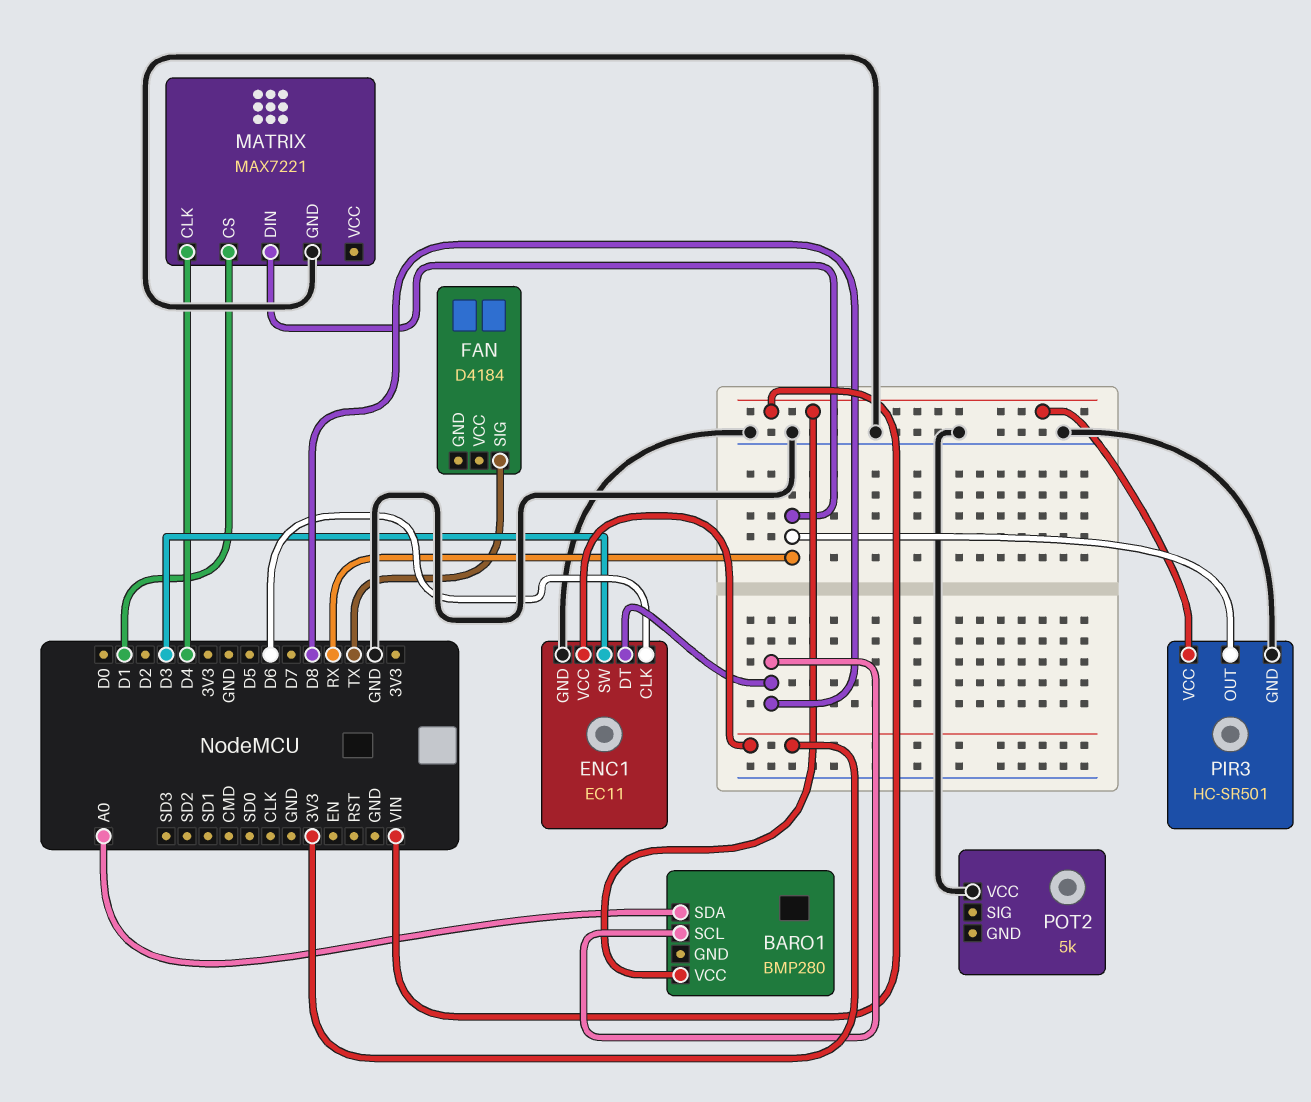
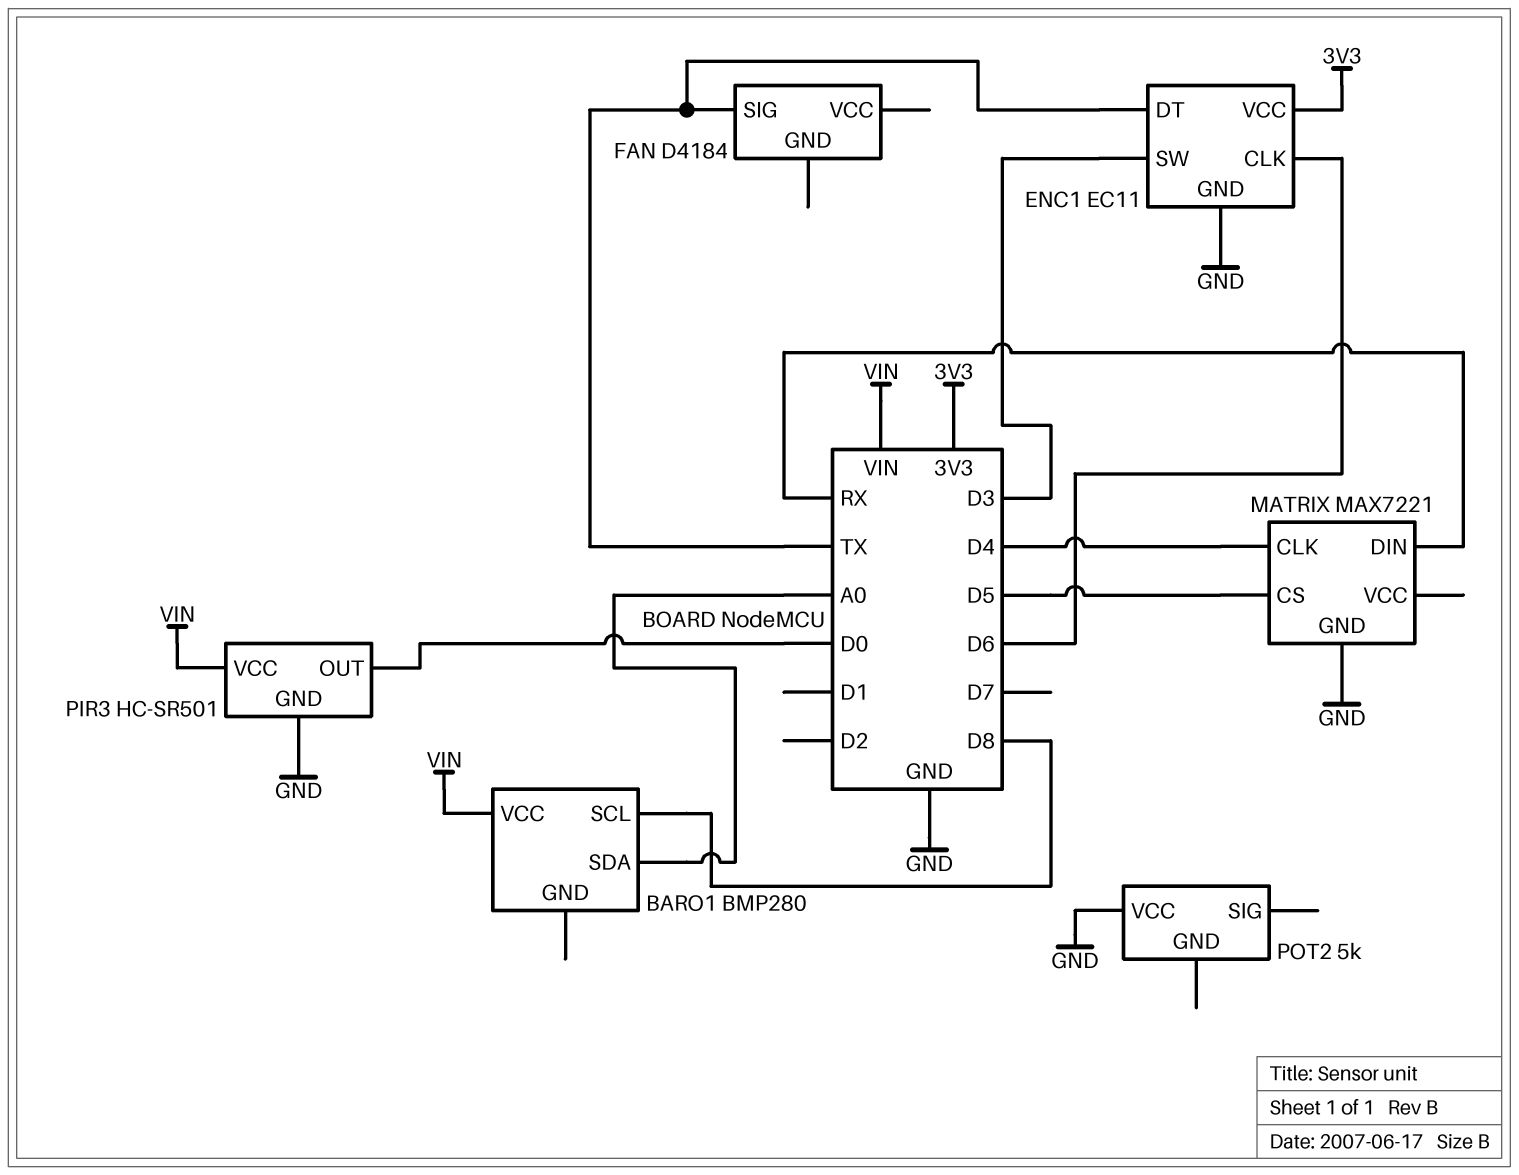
ENC1 pin DT: D8 -> TX
MATRIX pin CS: D1 -> D5
PIR3 pin OUT: RX -> D0

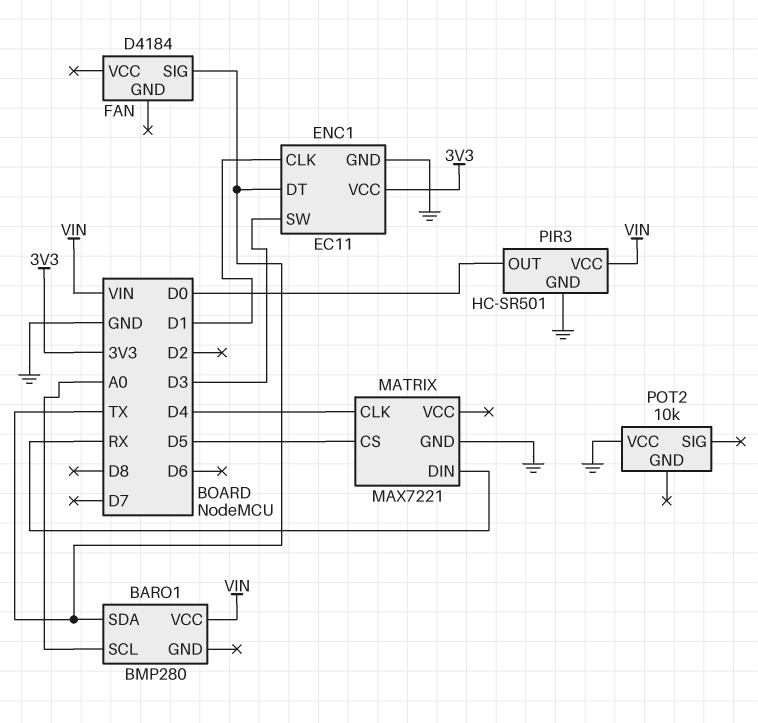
BARO1 pin SCL: D8 -> A0
BARO1 pin SDA: A0 -> TX
ENC1 pin CLK: D6 -> D1
POT2: 5k -> 10k

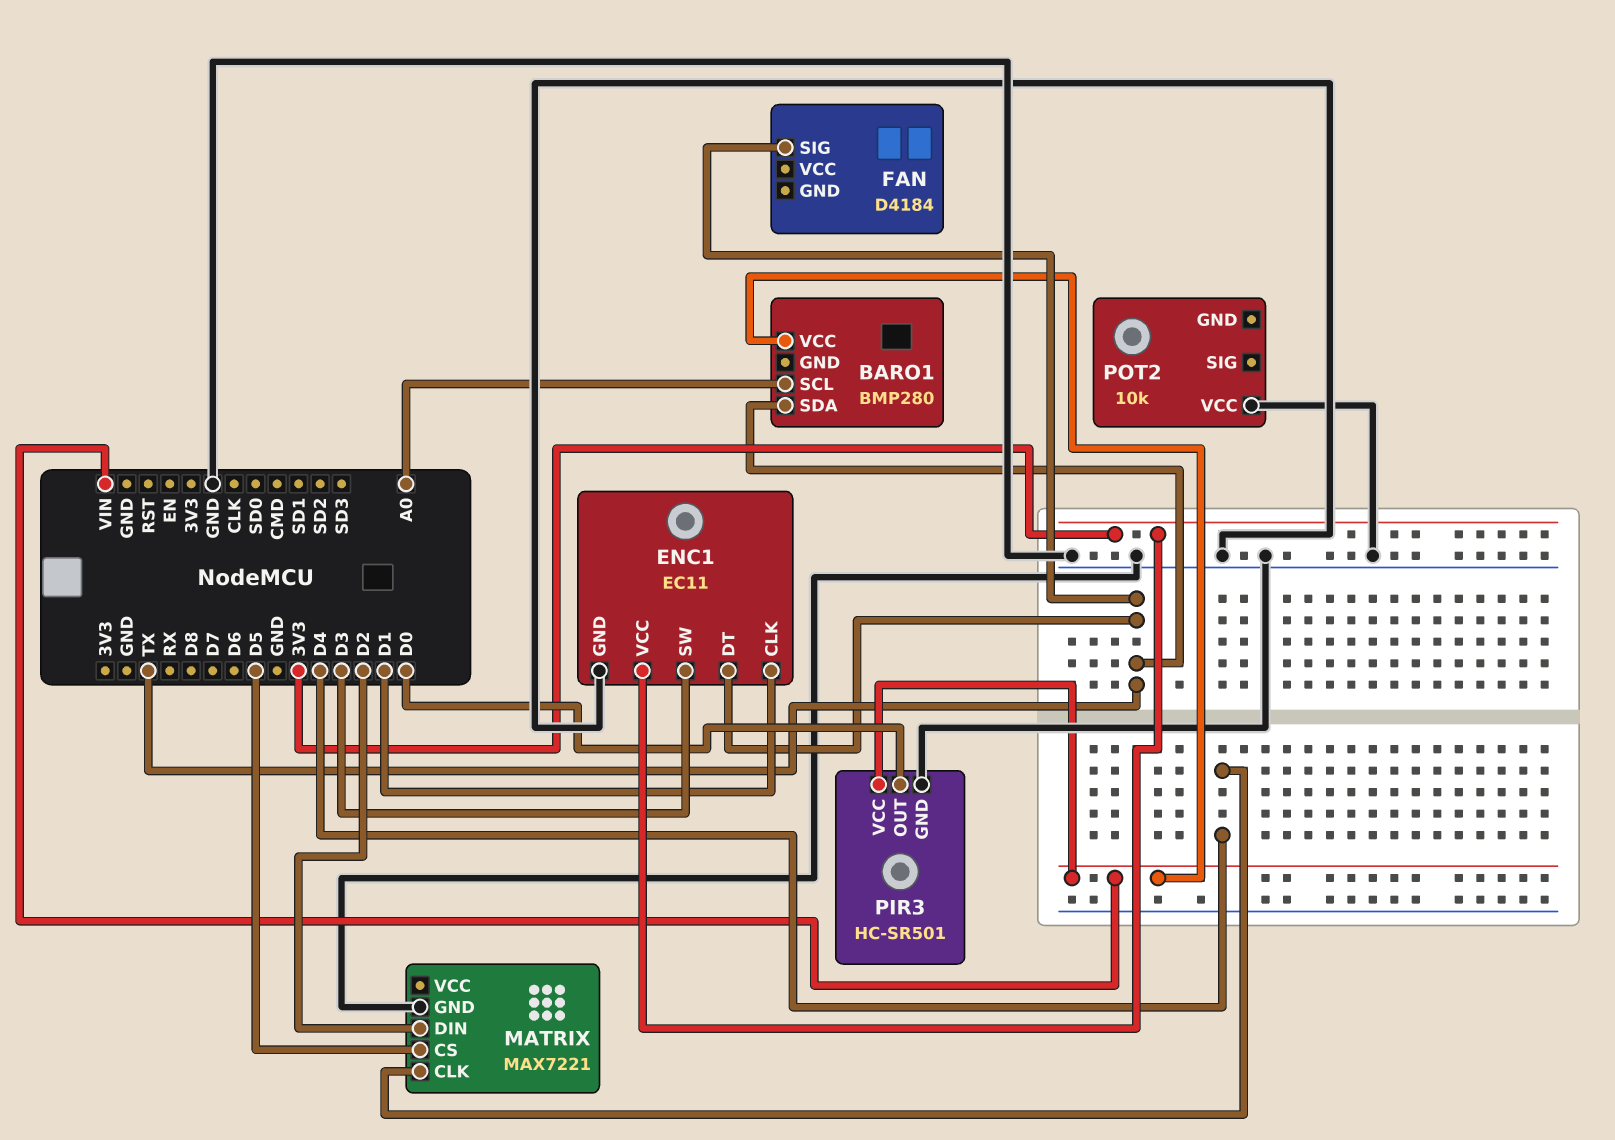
MATRIX pin DIN: RX -> D2

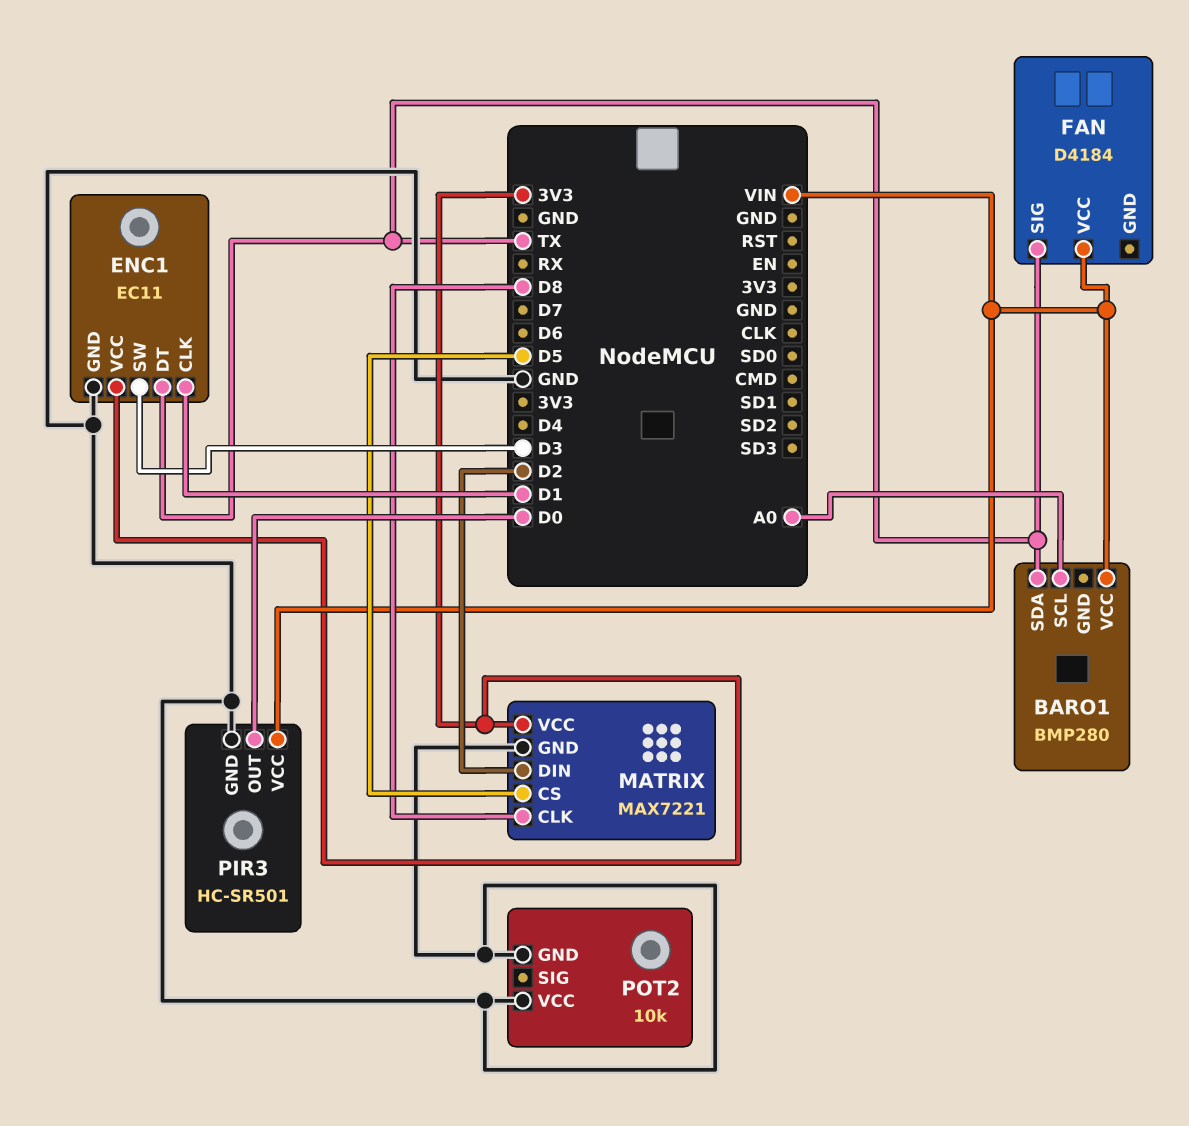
FAN pin VCC: none -> VIN
MATRIX pin CLK: D4 -> D8
MATRIX pin VCC: none -> 3V3
POT2 pin GND: none -> GND

